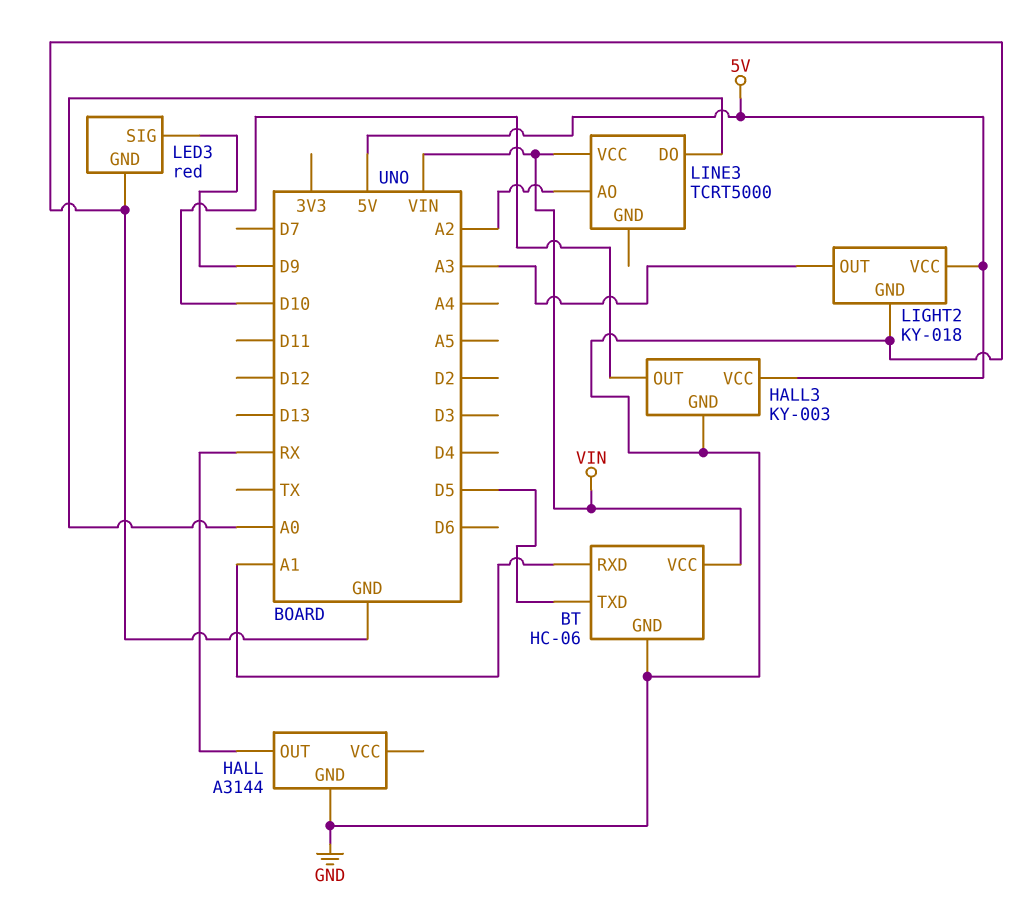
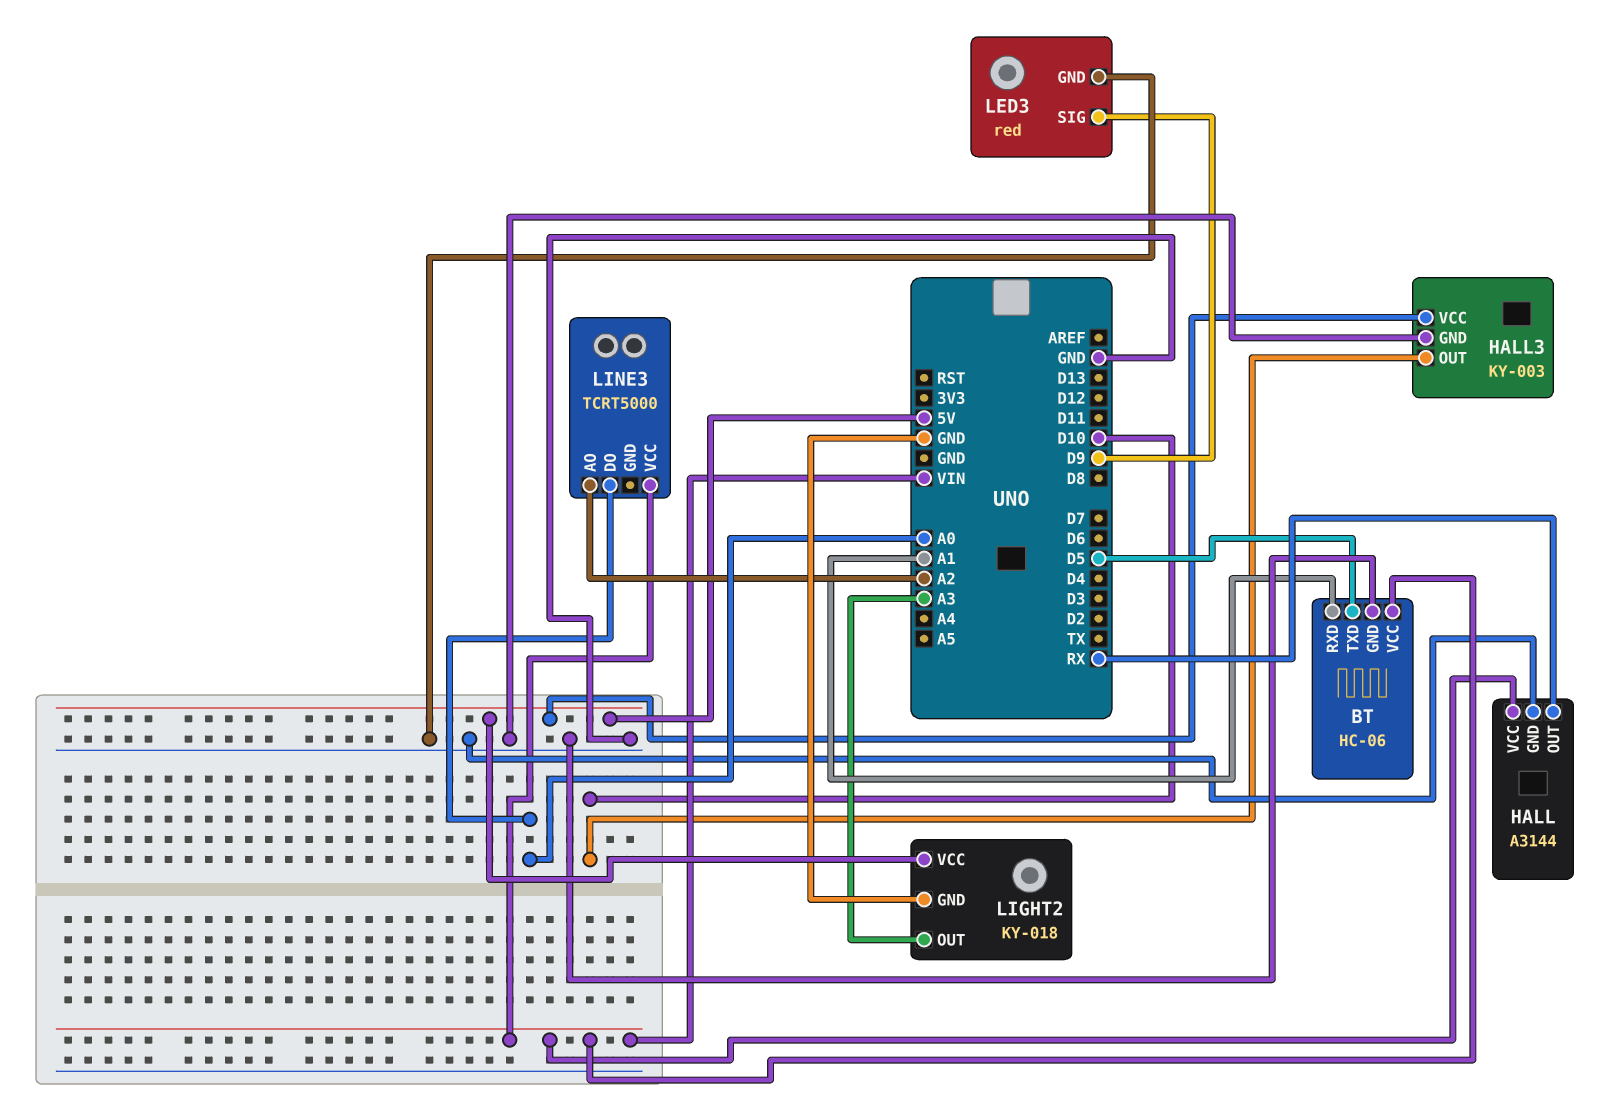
HALL pin VCC: none -> VIN

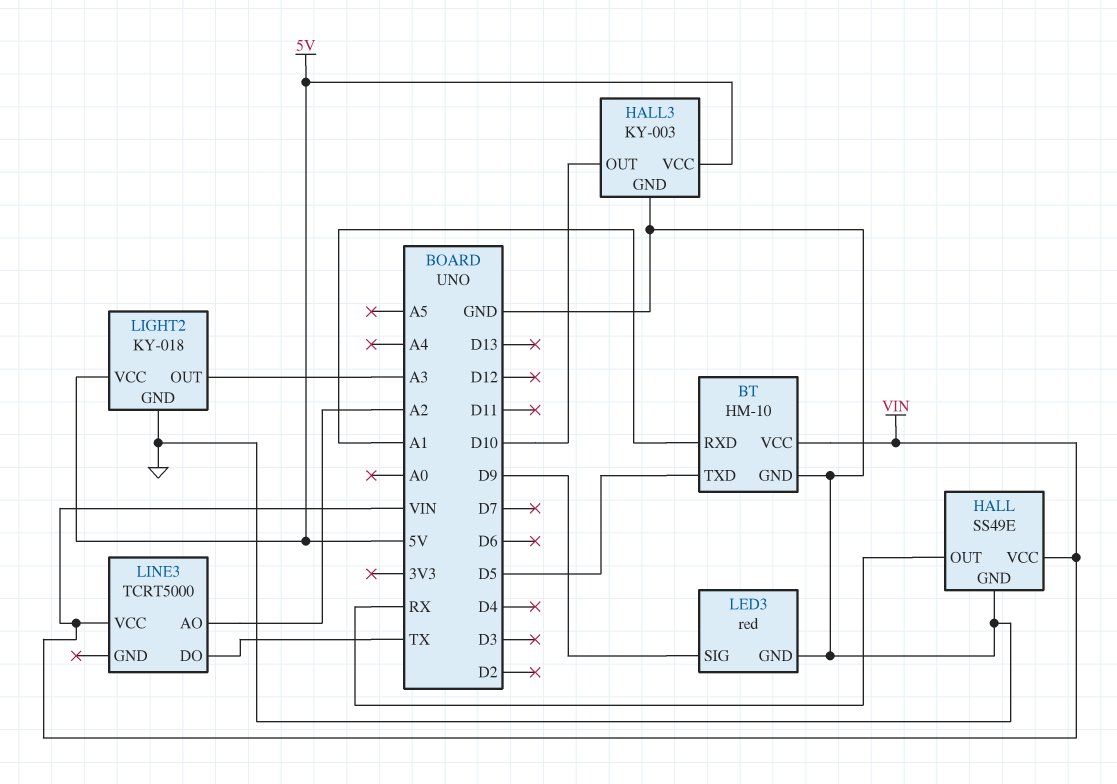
BT: HC-06 -> HM-10
HALL: A3144 -> SS49E
LINE3 pin DO: A0 -> TX

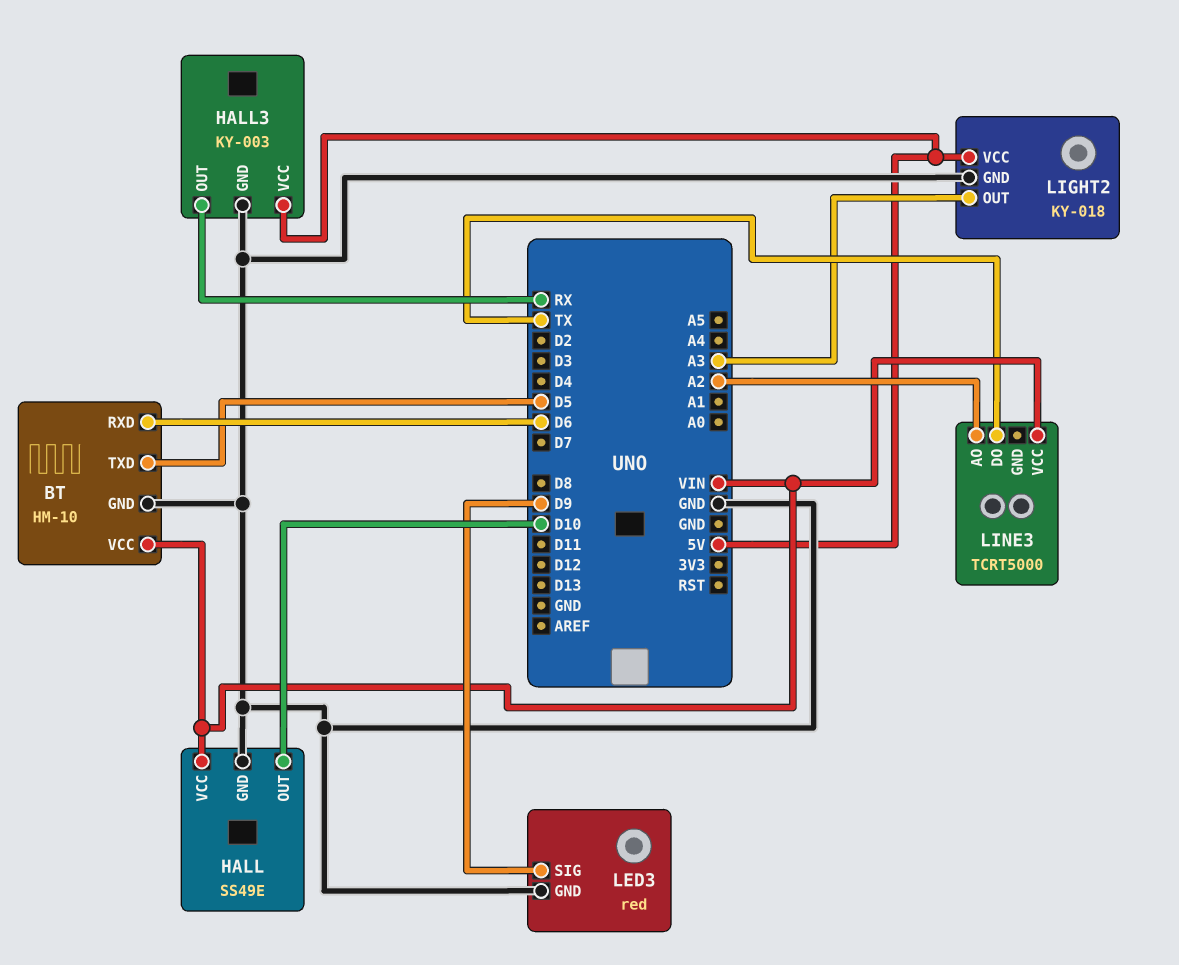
BT pin RXD: A1 -> D6
HALL pin OUT: RX -> D10
HALL3 pin OUT: D10 -> RX

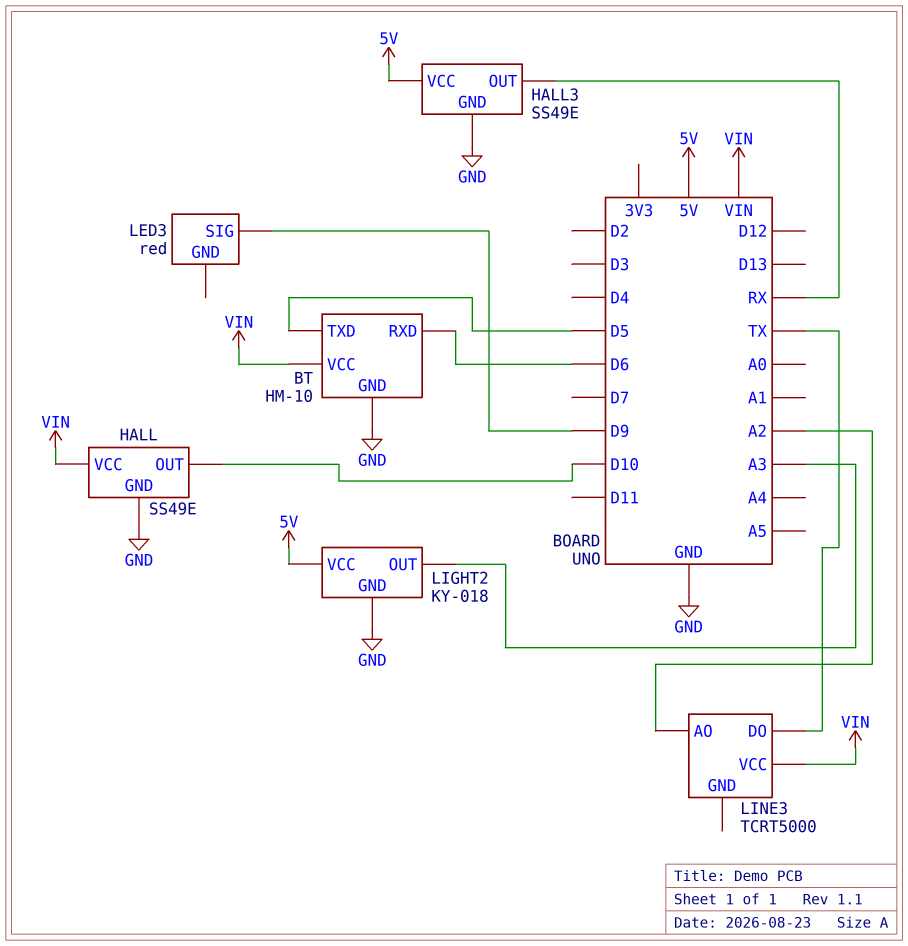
HALL3: KY-003 -> SS49E
LED3 pin GND: GND -> none

